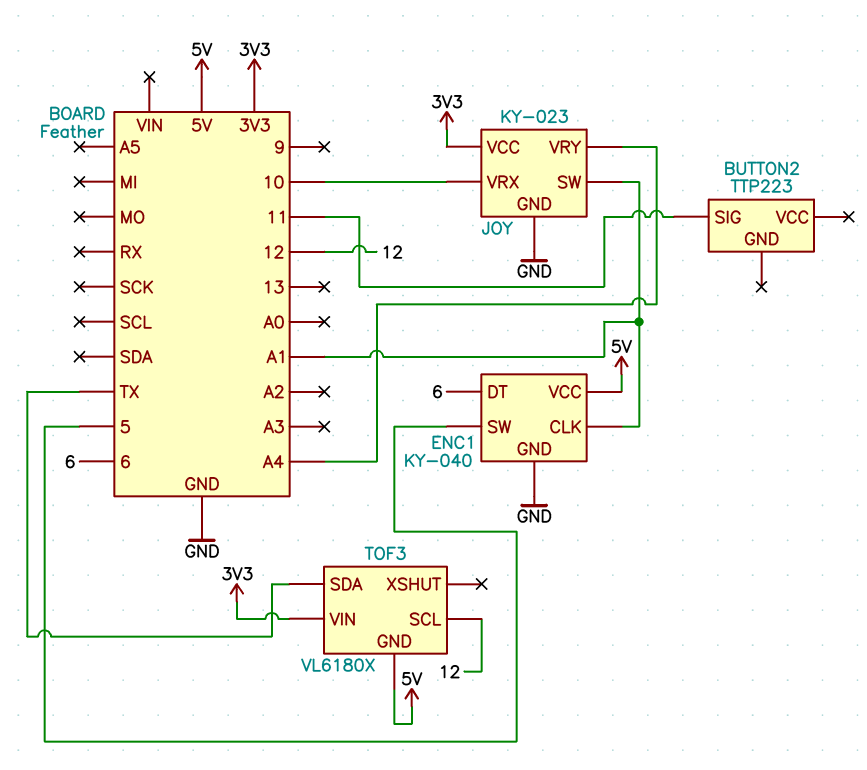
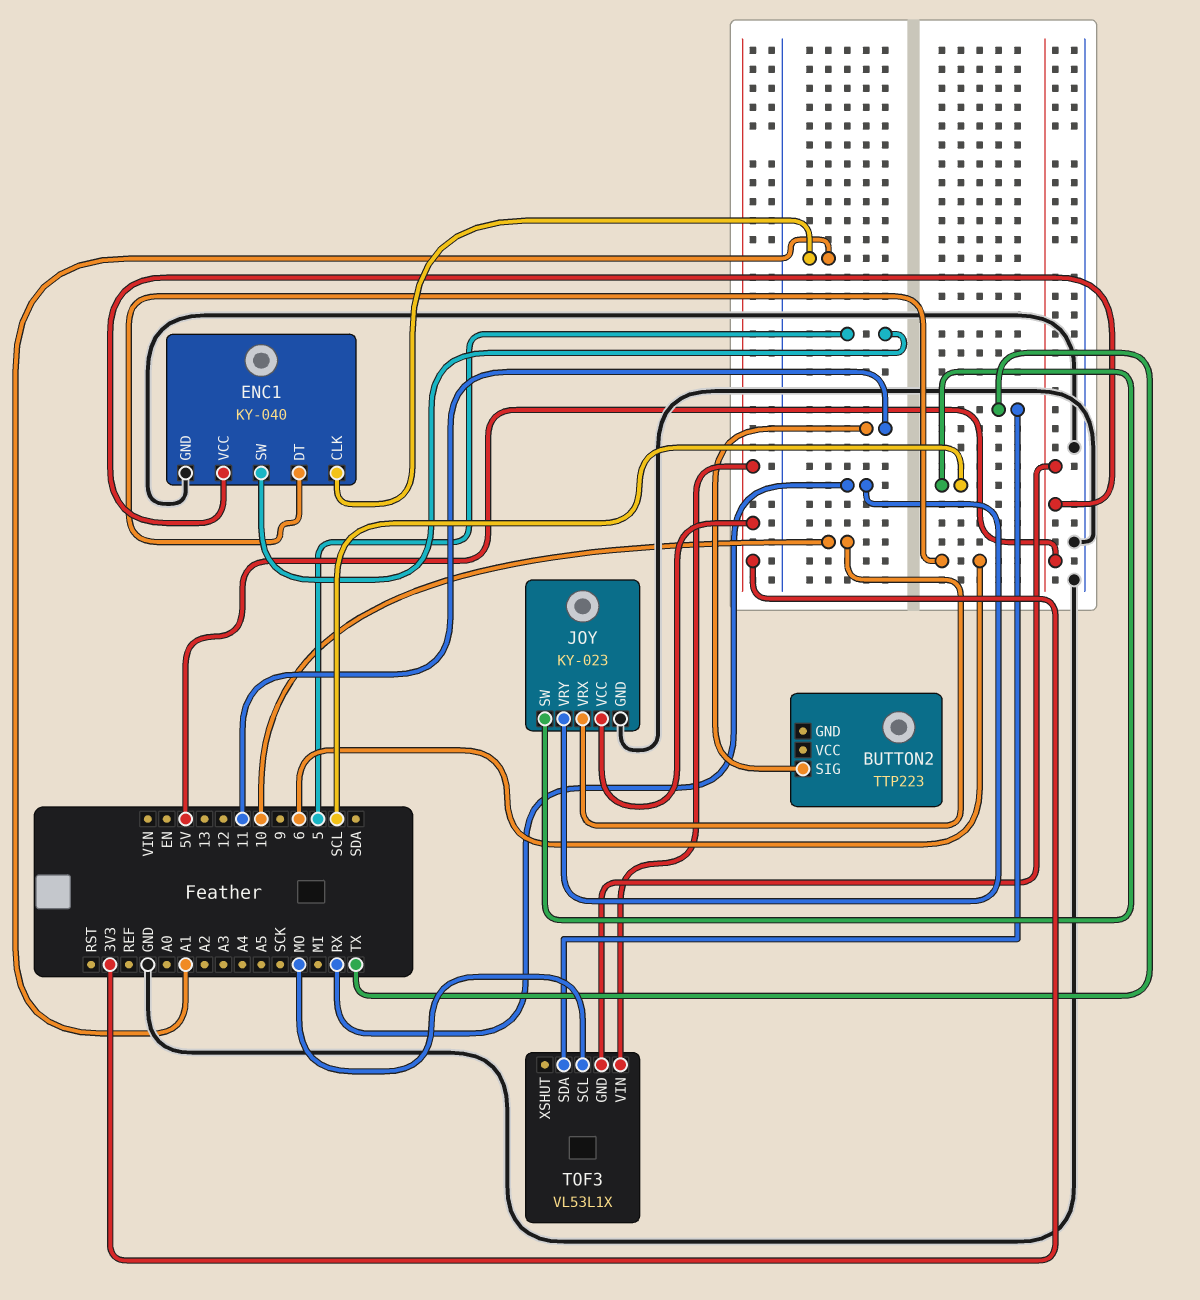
JOY pin SW: A1 -> SCL
JOY pin VRY: A4 -> RX
TOF3: VL6180X -> VL53L1X
TOF3 pin SCL: 12 -> MO

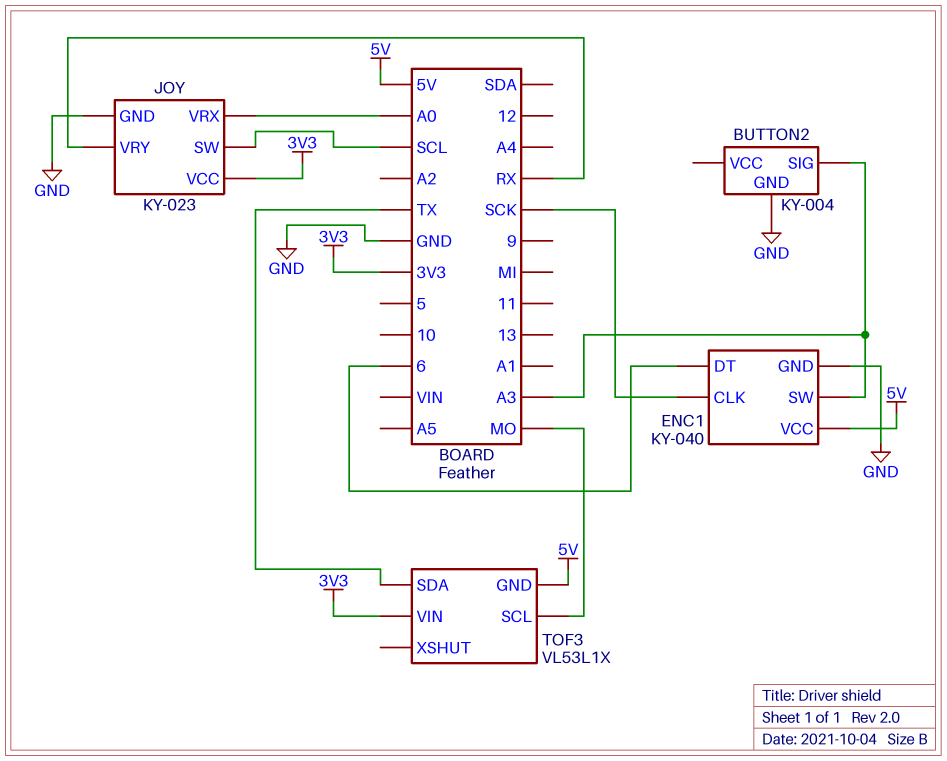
BUTTON2: TTP223 -> KY-004
BUTTON2 pin GND: none -> GND
BUTTON2 pin SIG: 11 -> A3
ENC1 pin CLK: A1 -> SCK
ENC1 pin SW: 5 -> A3
JOY pin VRX: 10 -> A0

